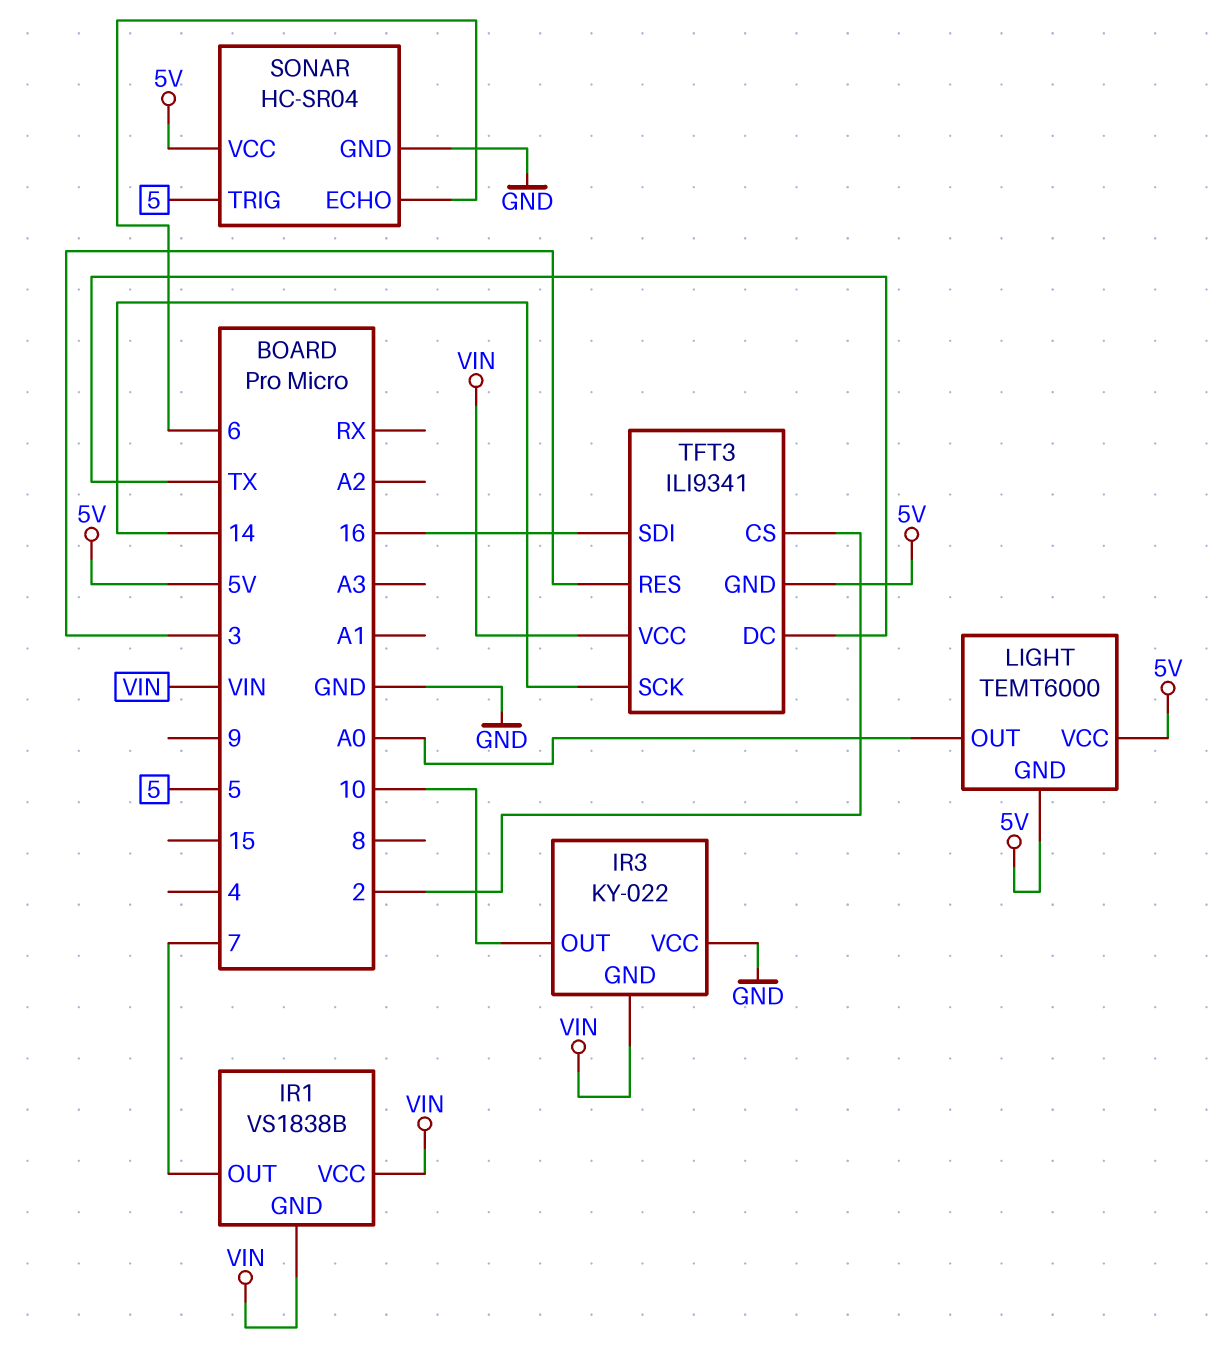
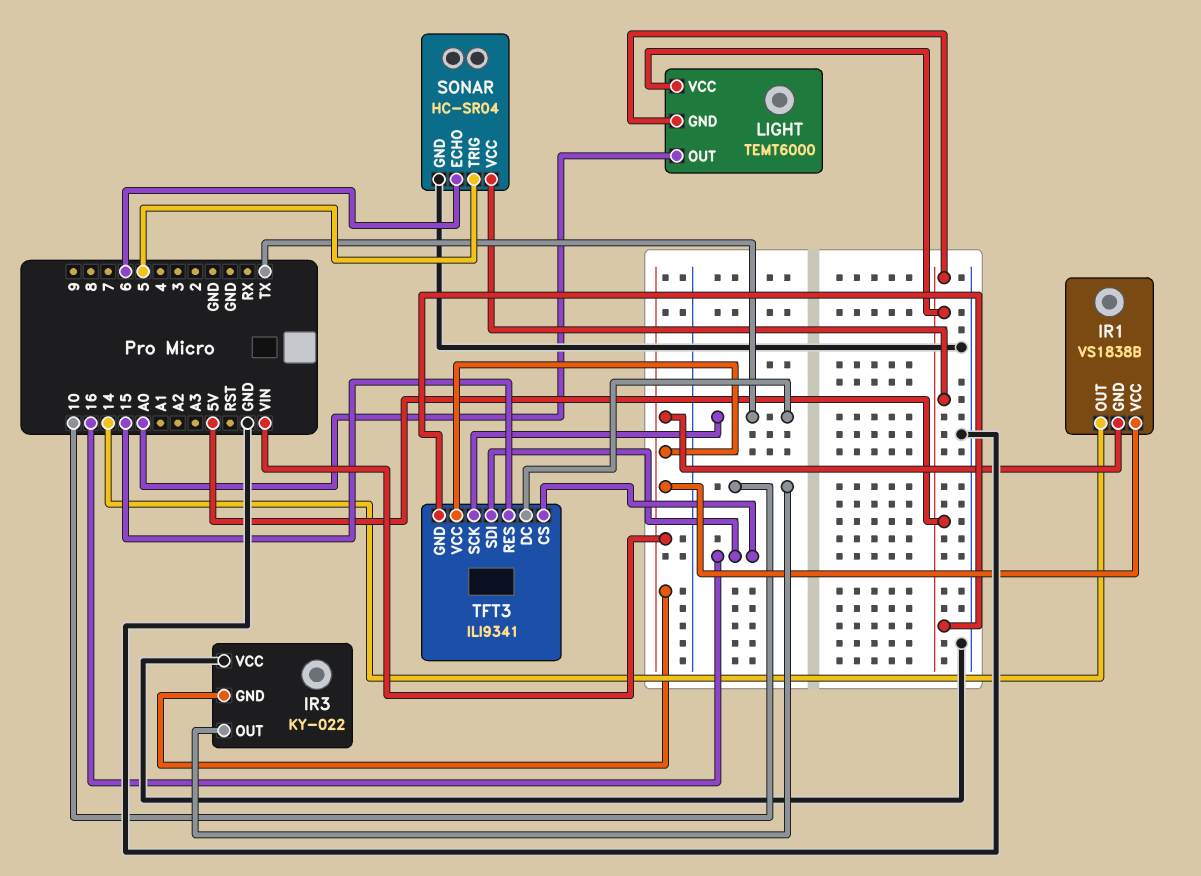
IR1 pin OUT: 7 -> 14
TFT3 pin CS: 2 -> 16
TFT3 pin RES: 3 -> 15
TFT3 pin SCK: 14 -> TX

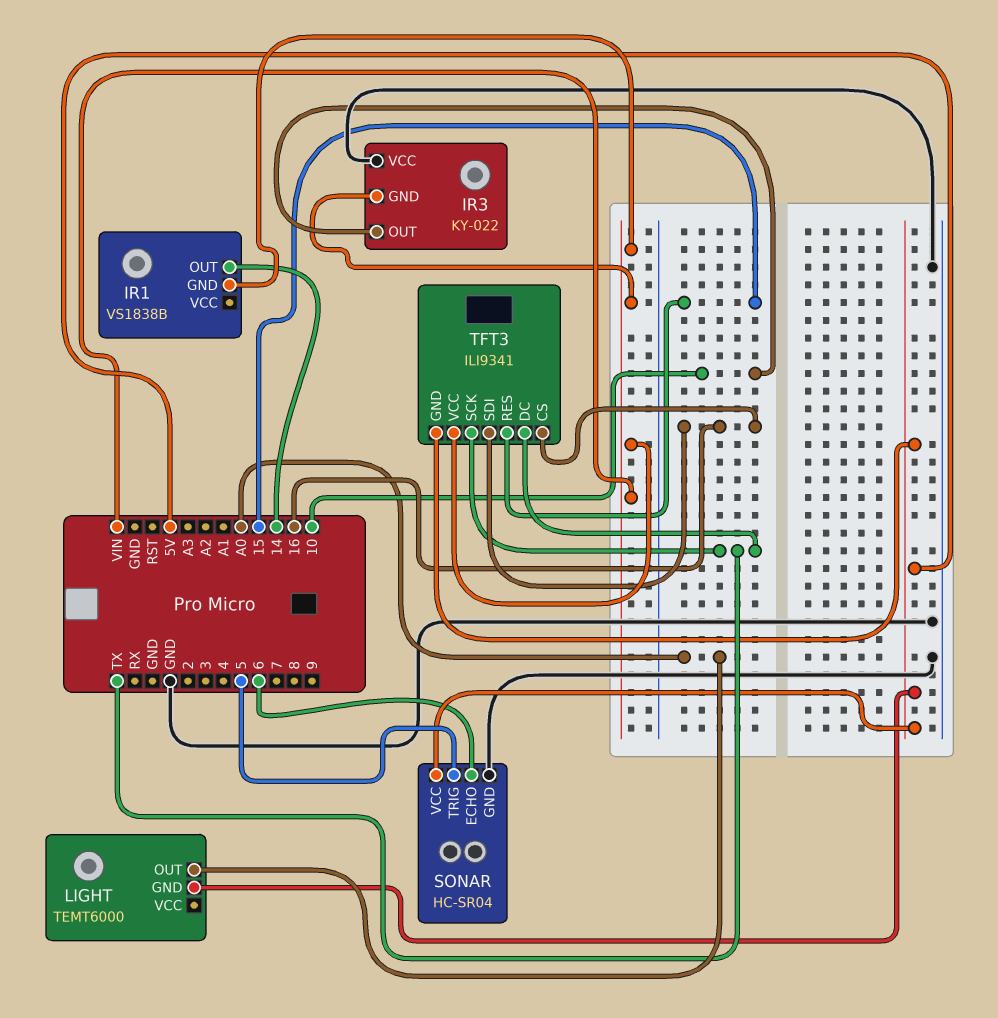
IR1 pin VCC: VIN -> none
LIGHT pin VCC: 5V -> none

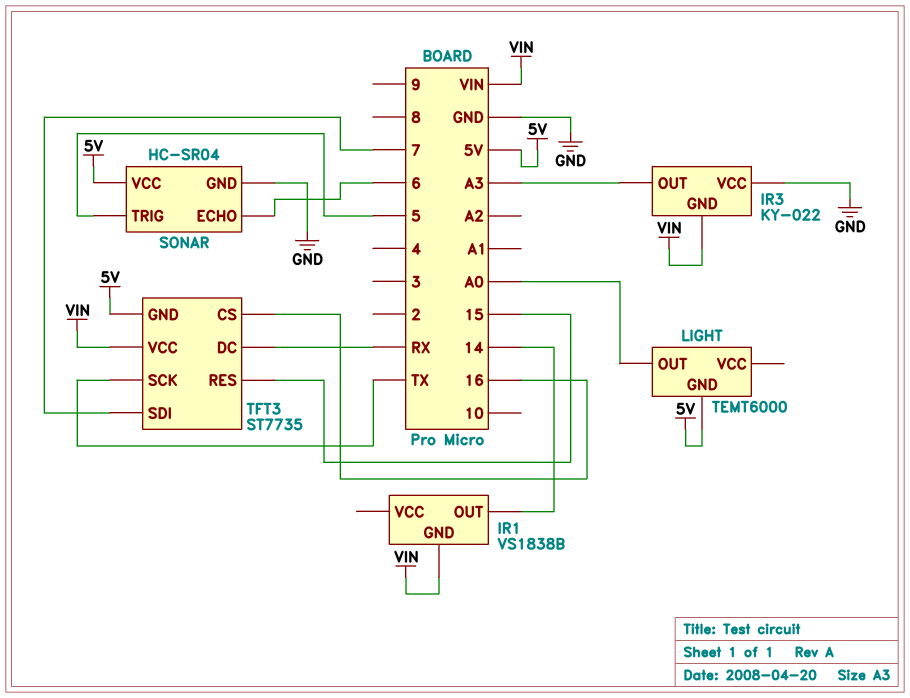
IR3 pin OUT: 10 -> A3
TFT3: ILI9341 -> ST7735
TFT3 pin DC: TX -> RX
TFT3 pin SDI: 16 -> 7

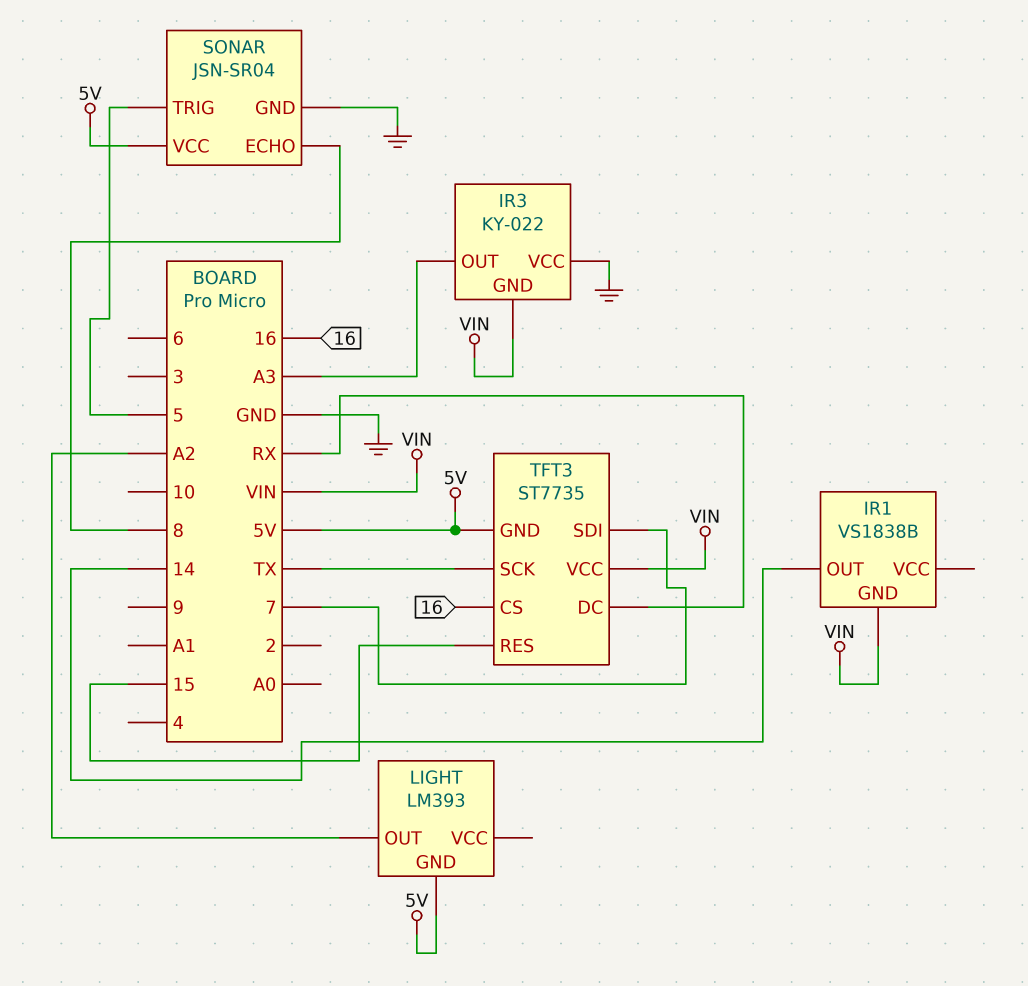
LIGHT: TEMT6000 -> LM393
LIGHT pin OUT: A0 -> A2
SONAR: HC-SR04 -> JSN-SR04
SONAR pin ECHO: 6 -> 8

